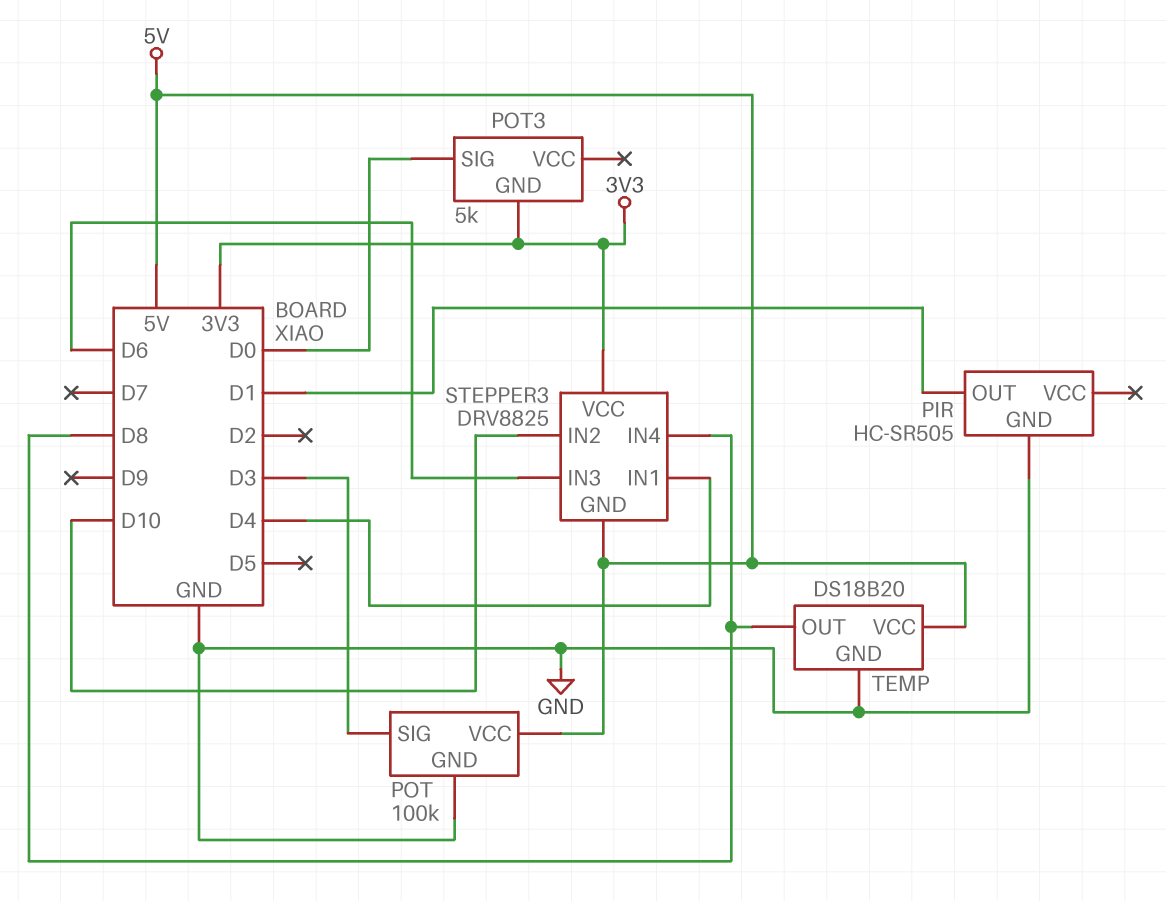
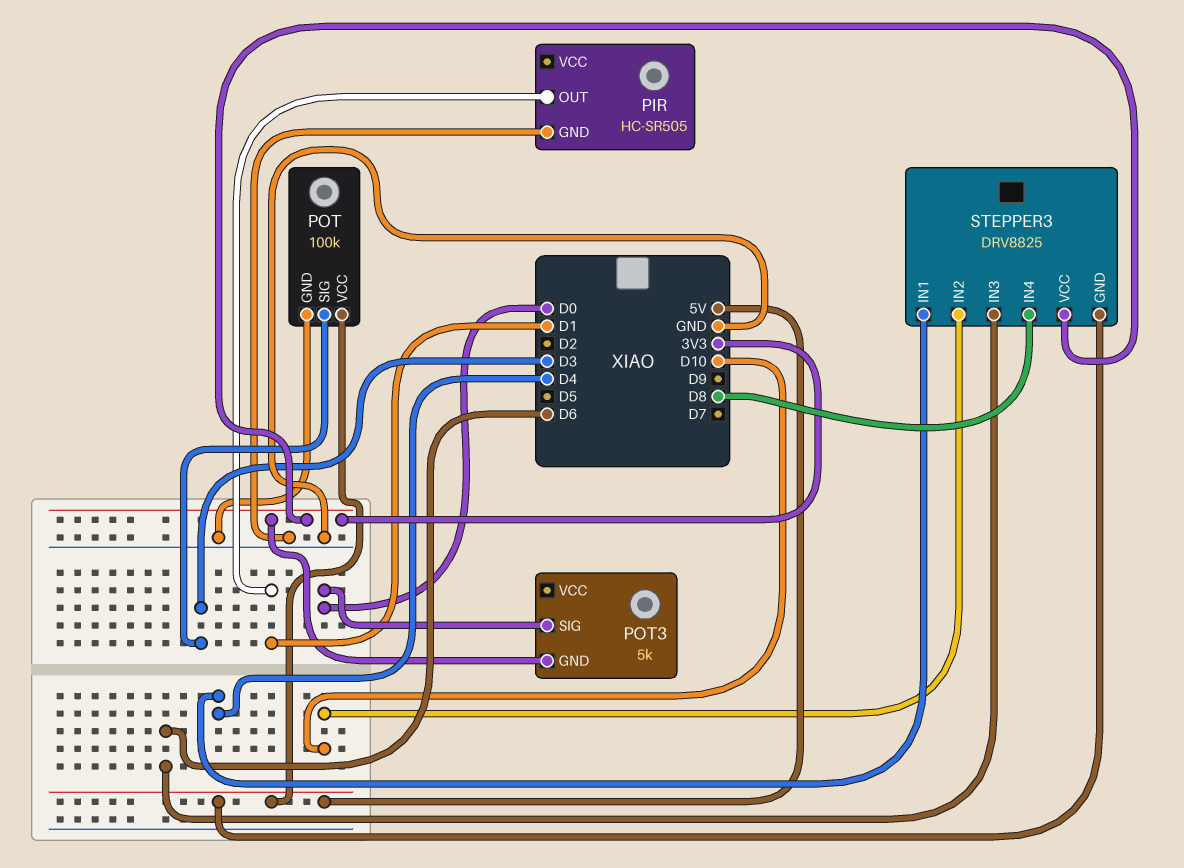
TEMP: DS18B20 -> none
TEMP pin GND: GND -> none
TEMP pin OUT: D8 -> none
TEMP pin VCC: 5V -> none

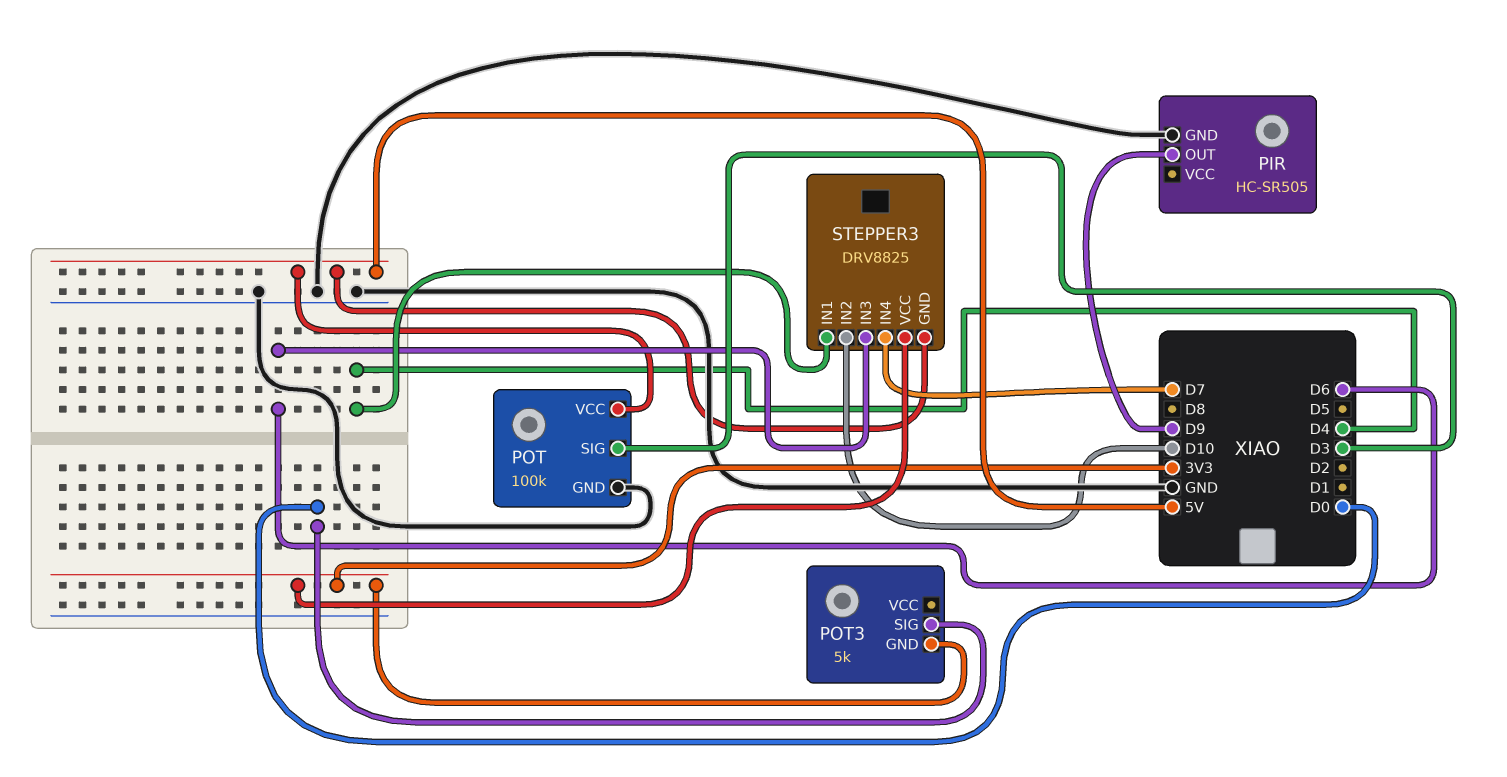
PIR pin OUT: D1 -> D9
STEPPER3 pin IN4: D8 -> D7

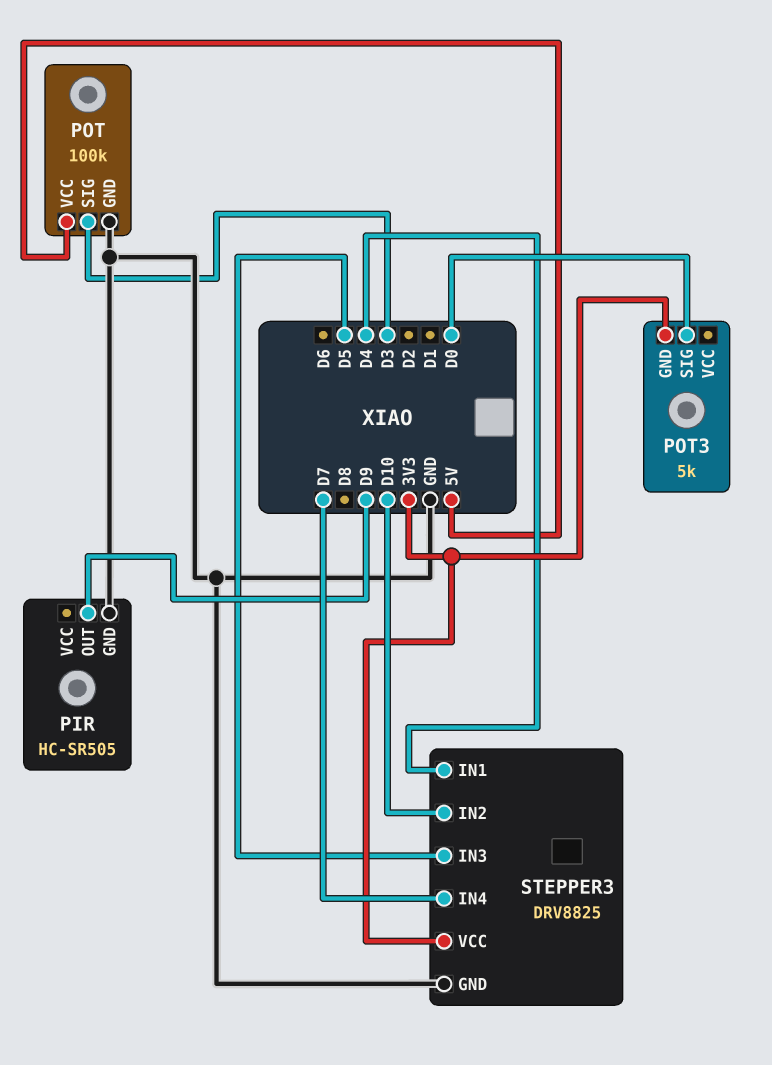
STEPPER3 pin GND: 5V -> GND
STEPPER3 pin IN3: D6 -> D5

